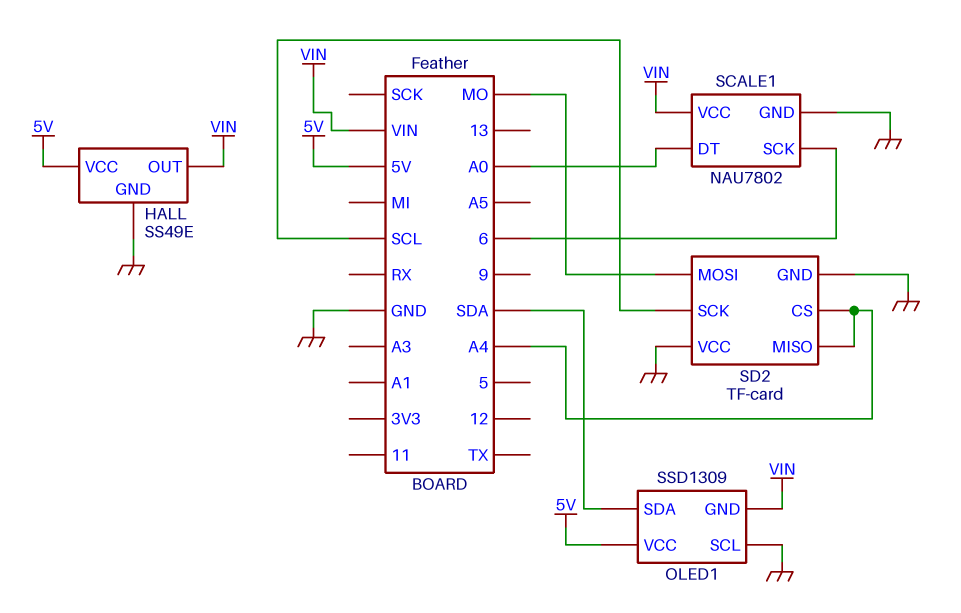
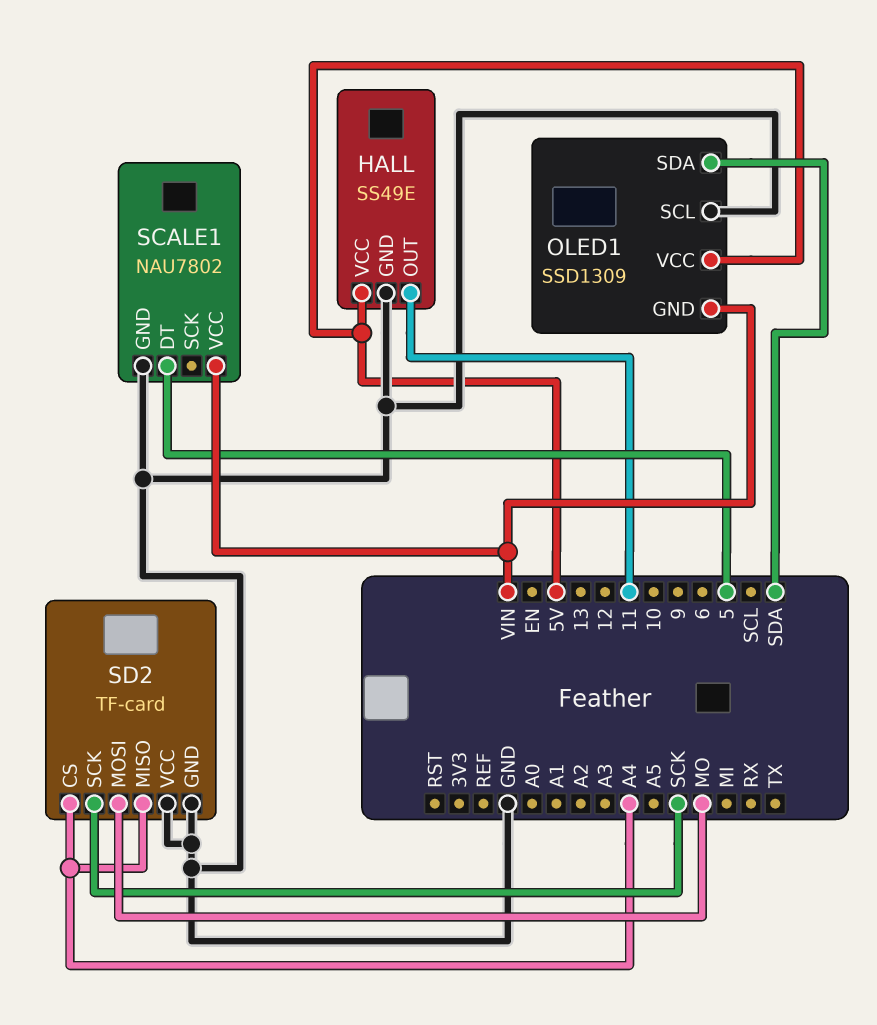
HALL pin OUT: VIN -> 11
SCALE1 pin DT: A0 -> 5
SCALE1 pin SCK: 6 -> none
SD2 pin SCK: SCL -> SCK

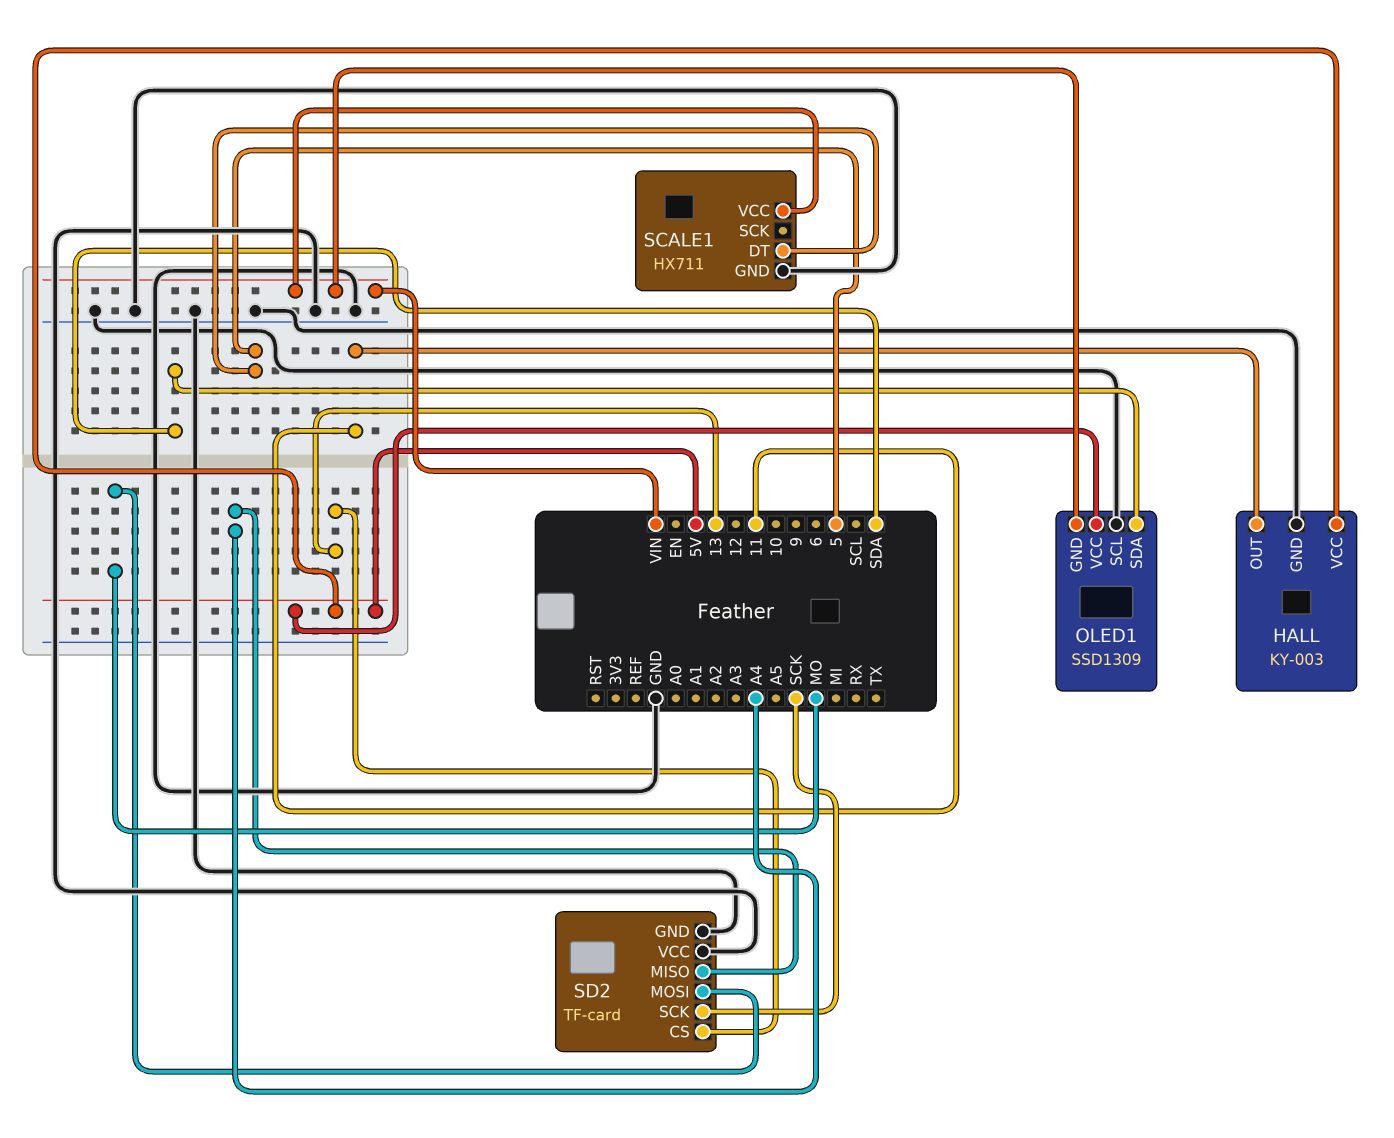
HALL: SS49E -> KY-003
SCALE1: NAU7802 -> HX711
SD2 pin CS: A4 -> 13

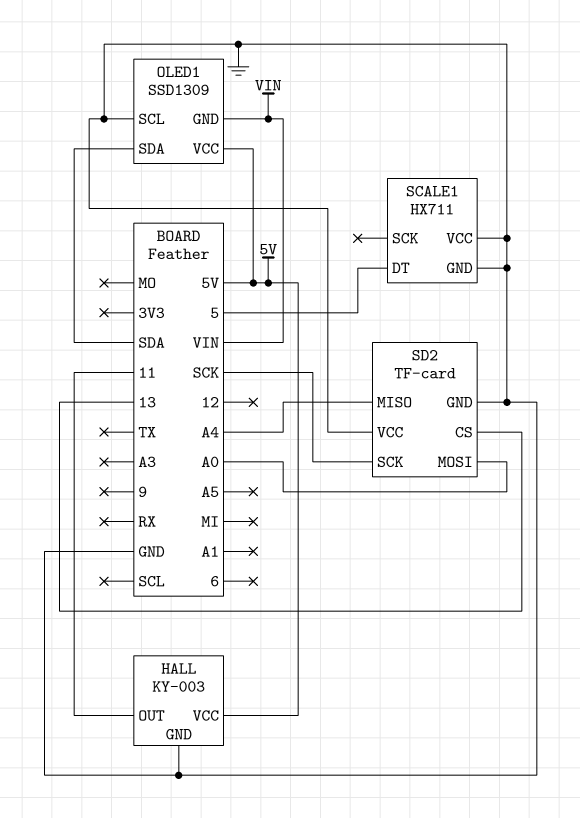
SCALE1 pin VCC: VIN -> GND
SD2 pin MOSI: MO -> A0

